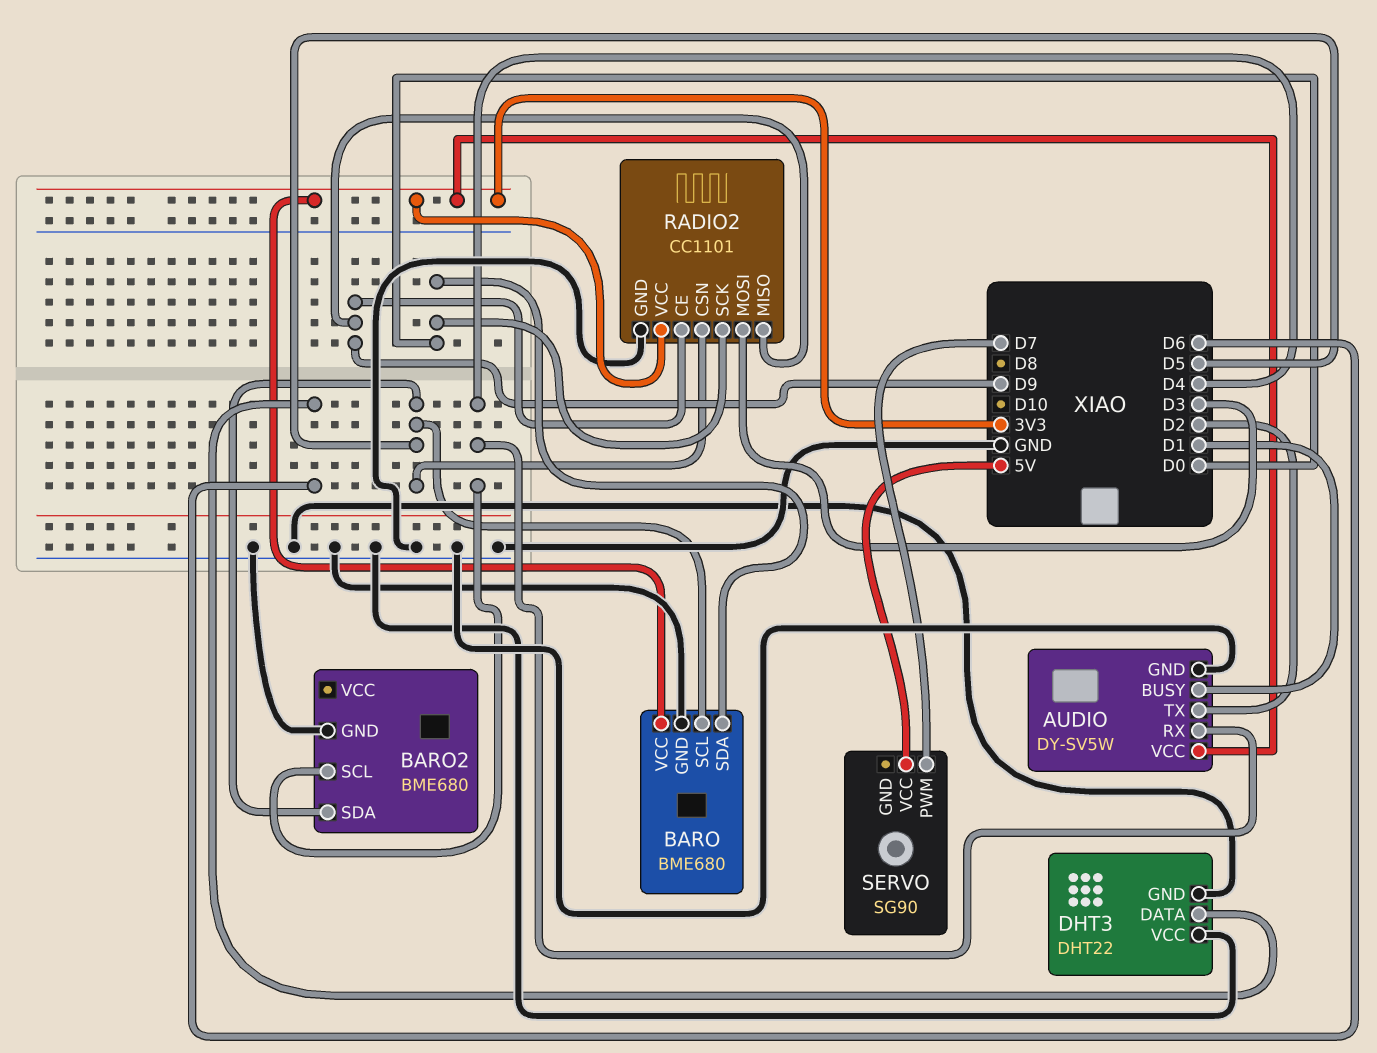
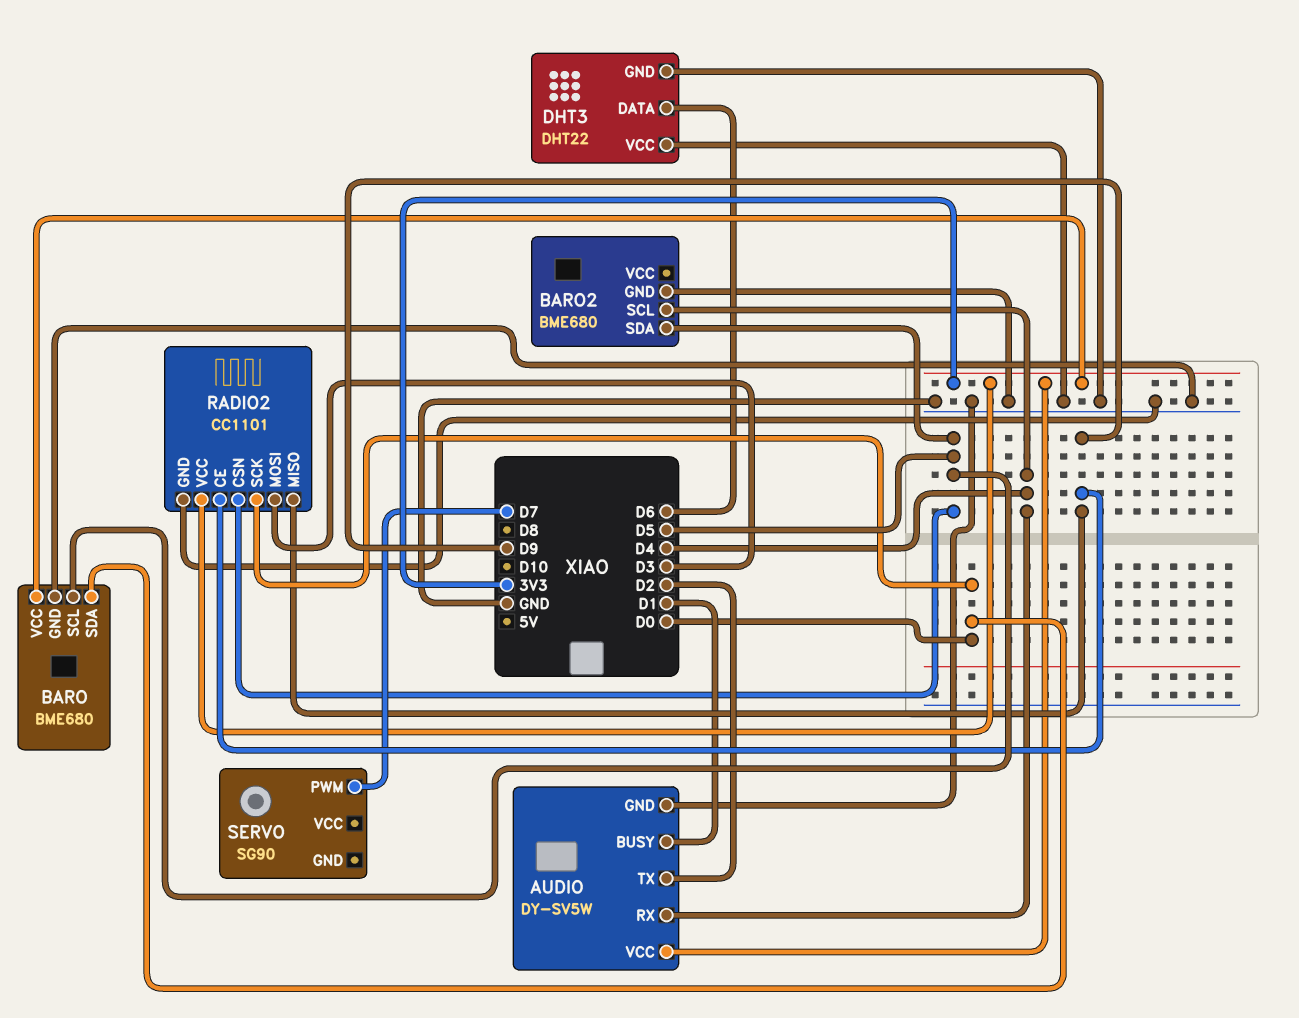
SERVO pin VCC: 5V -> none

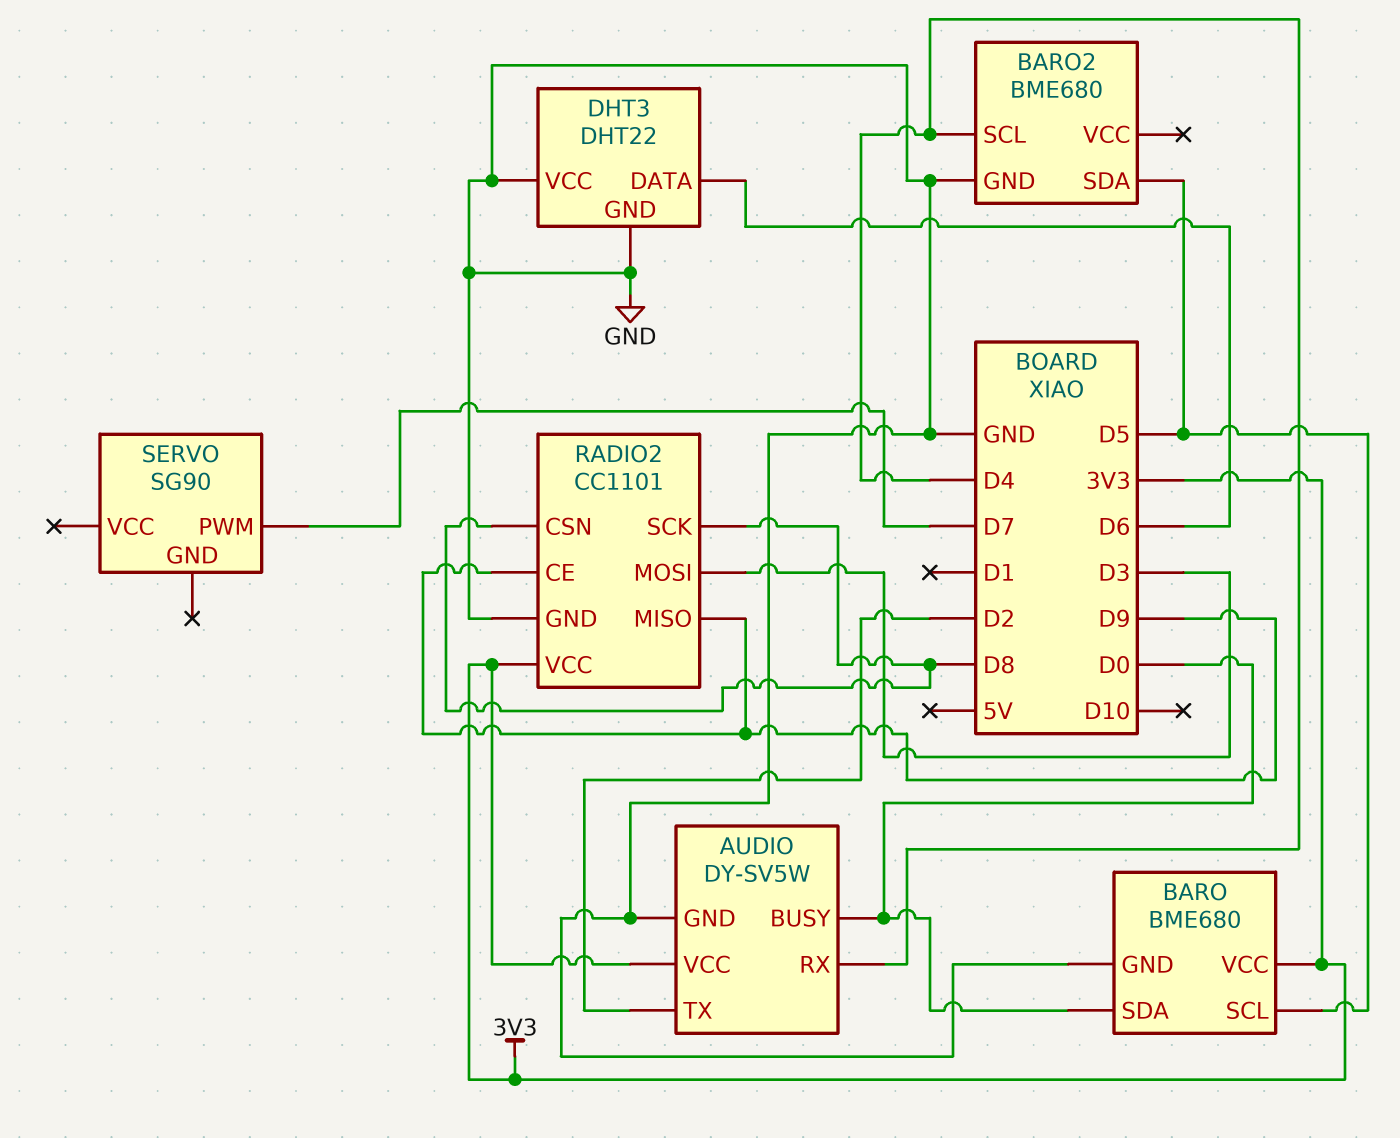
AUDIO pin BUSY: D1 -> D0
RADIO2 pin CSN: D5 -> D8
RADIO2 pin SCK: D0 -> D8

